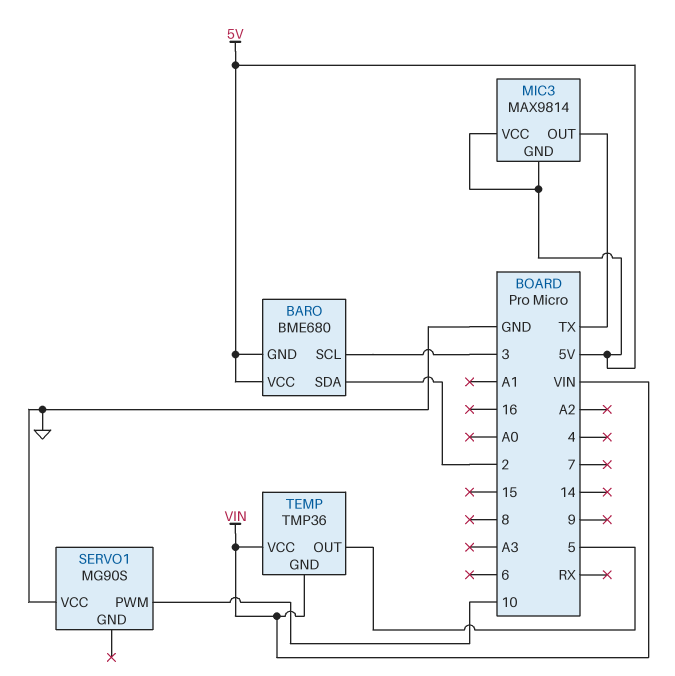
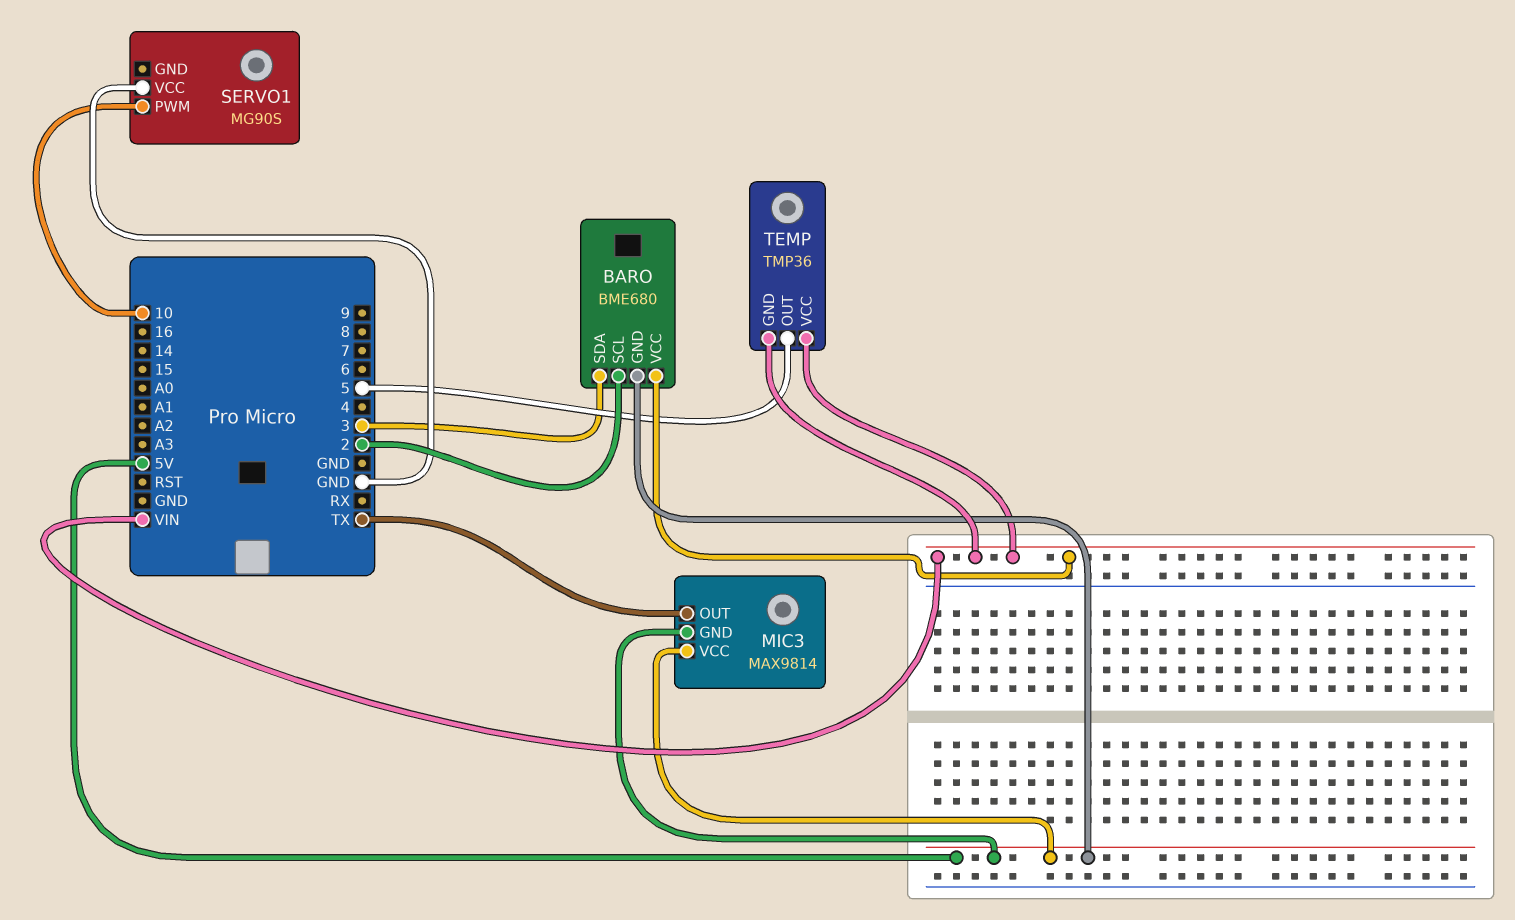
BARO pin SCL: 3 -> 2
BARO pin SDA: 2 -> 3
BARO pin VCC: 5V -> VIN

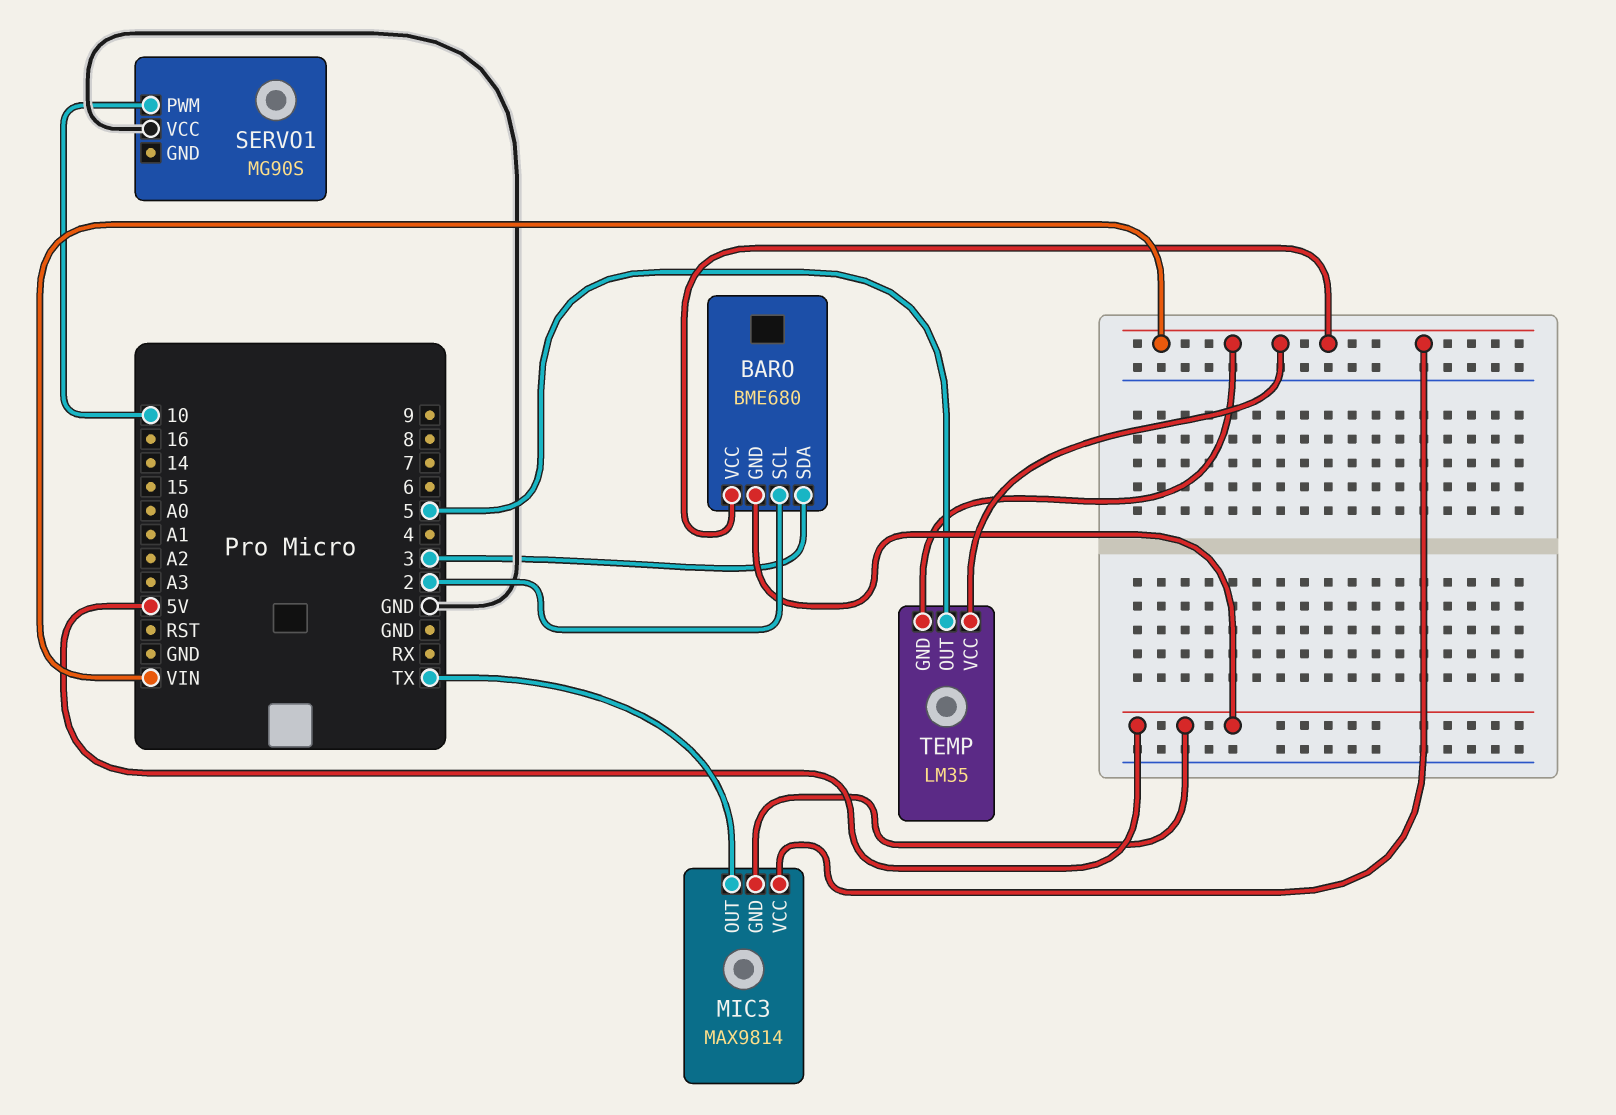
MIC3 pin VCC: 5V -> VIN
TEMP: TMP36 -> LM35

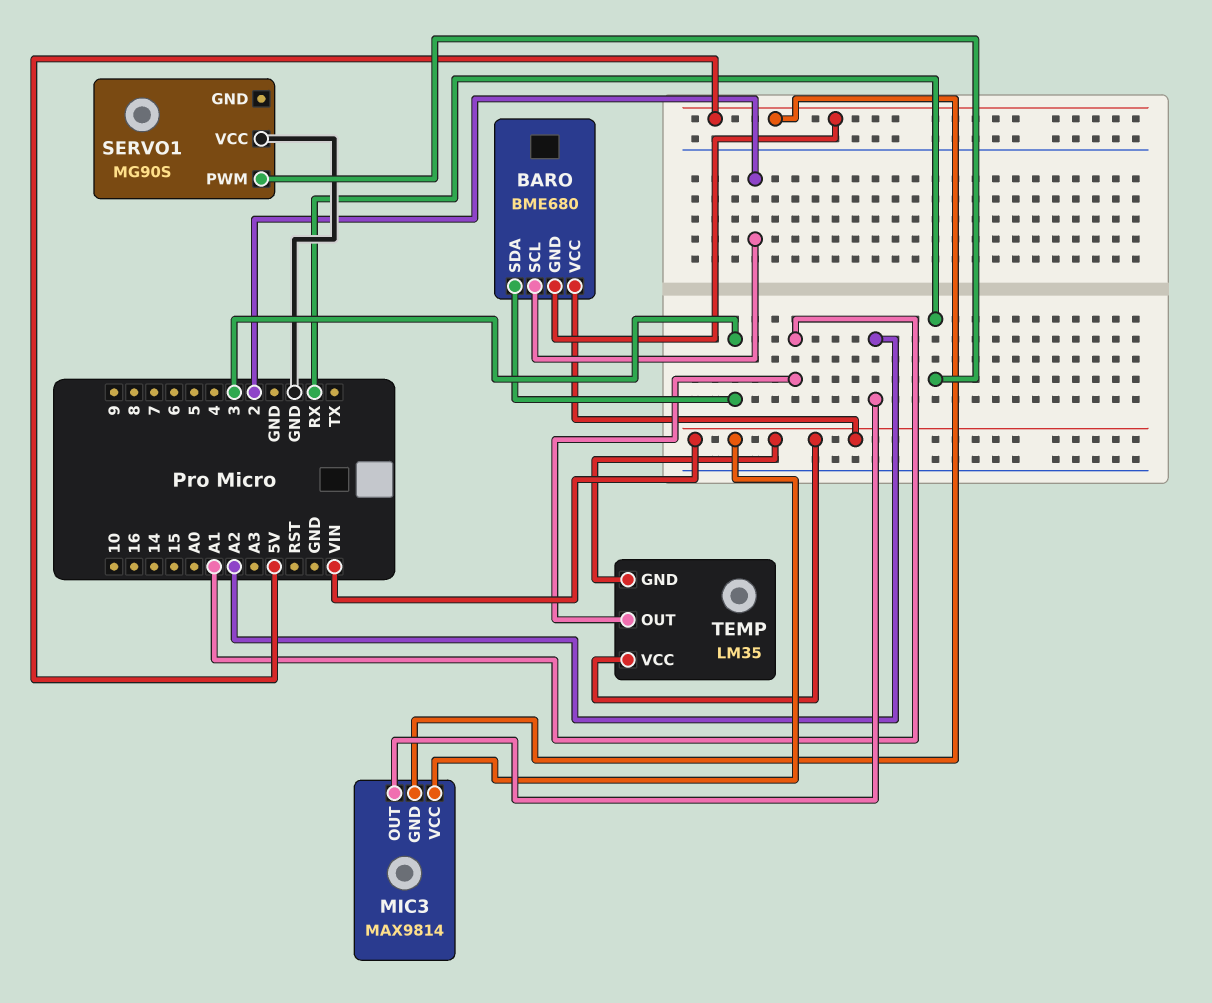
MIC3 pin OUT: TX -> A2
SERVO1 pin PWM: 10 -> RX
TEMP pin OUT: 5 -> A1

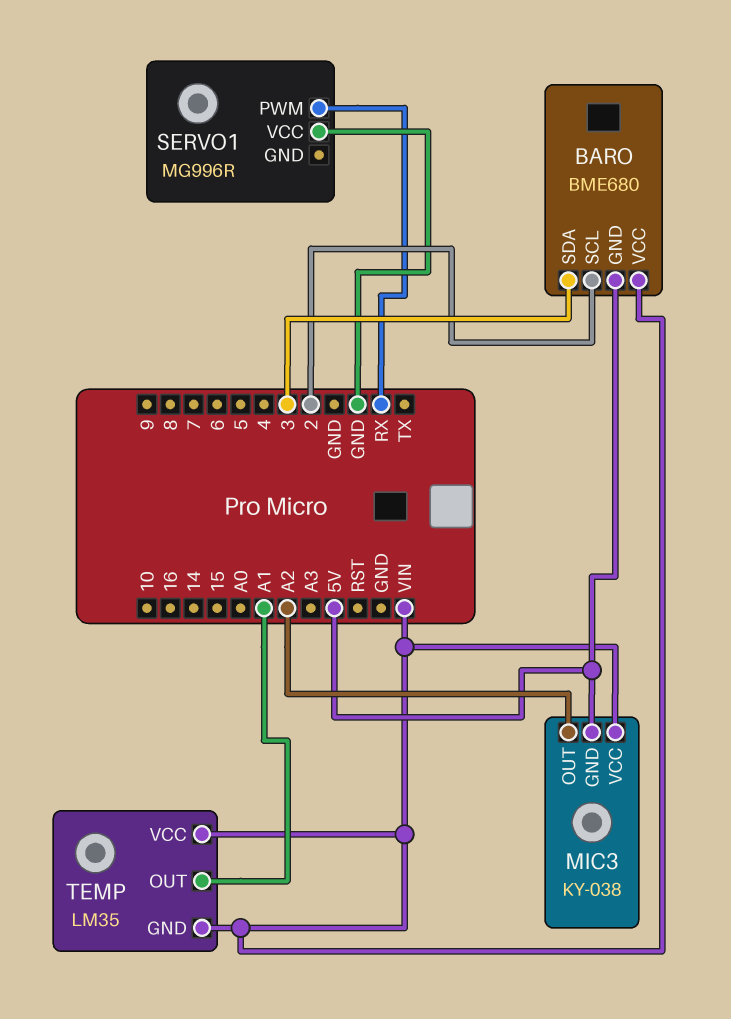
MIC3: MAX9814 -> KY-038
SERVO1: MG90S -> MG996R

